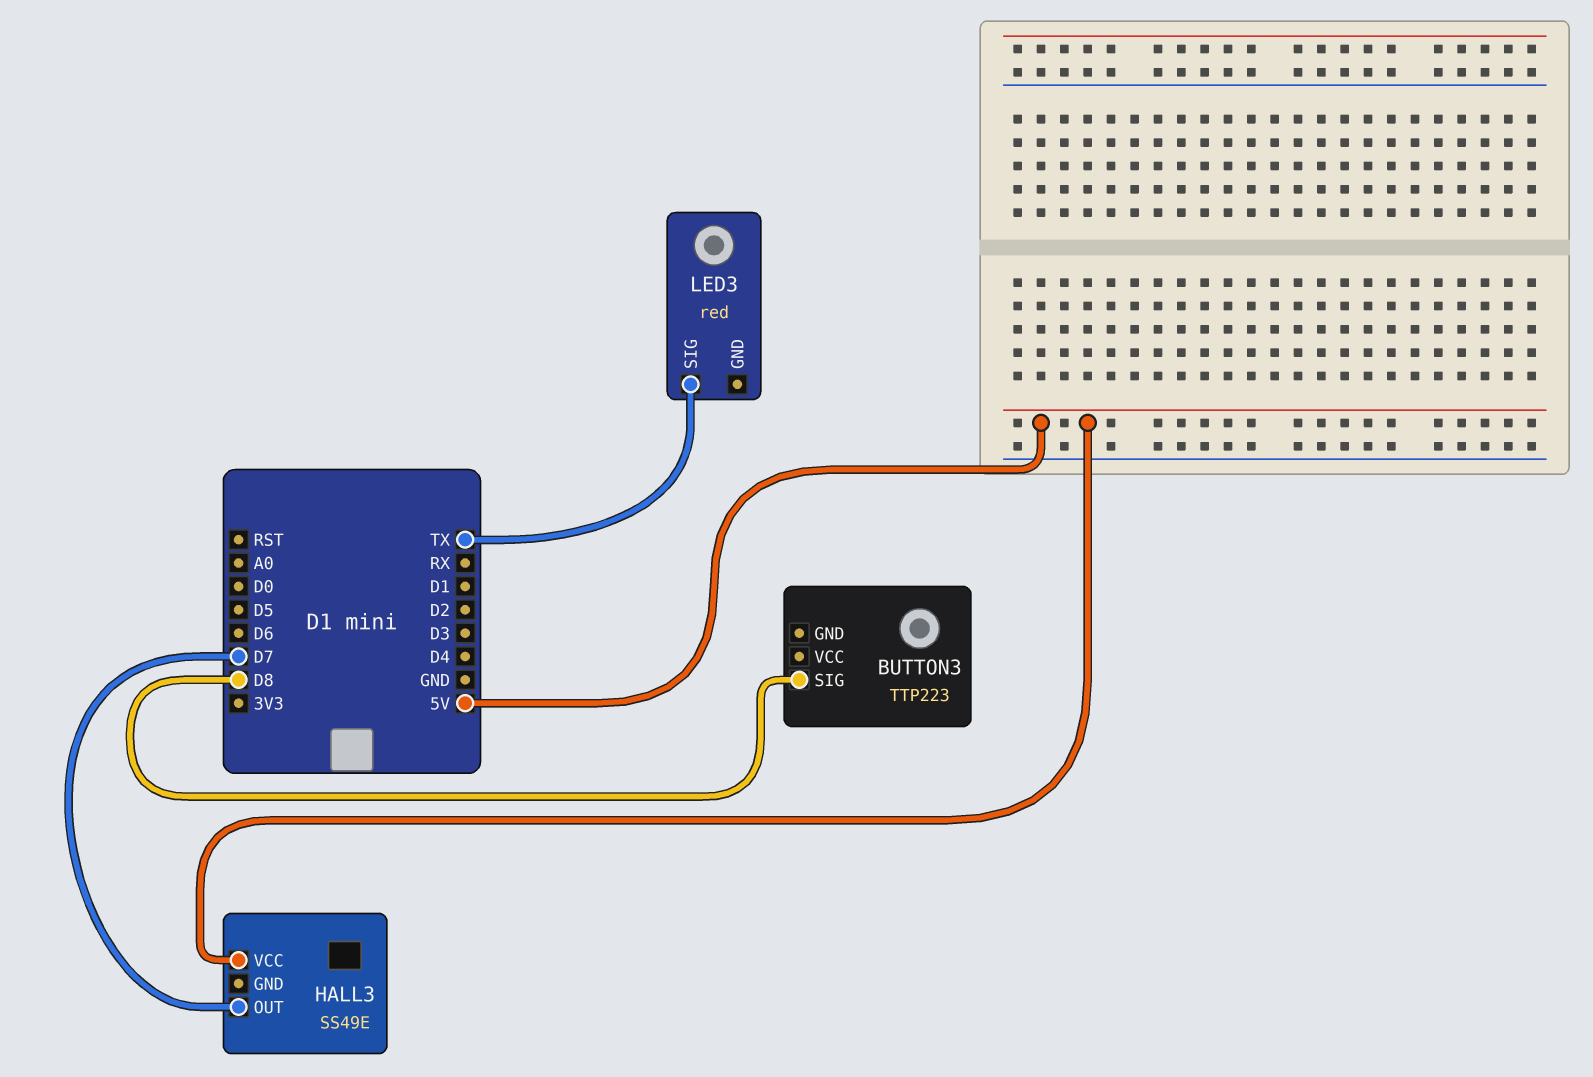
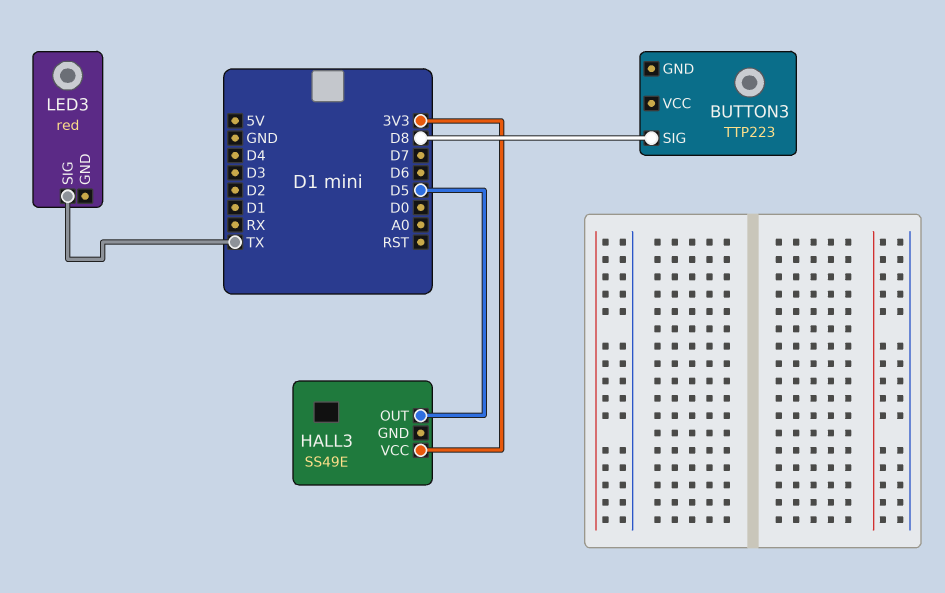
HALL3 pin OUT: D7 -> D5
HALL3 pin VCC: 5V -> 3V3

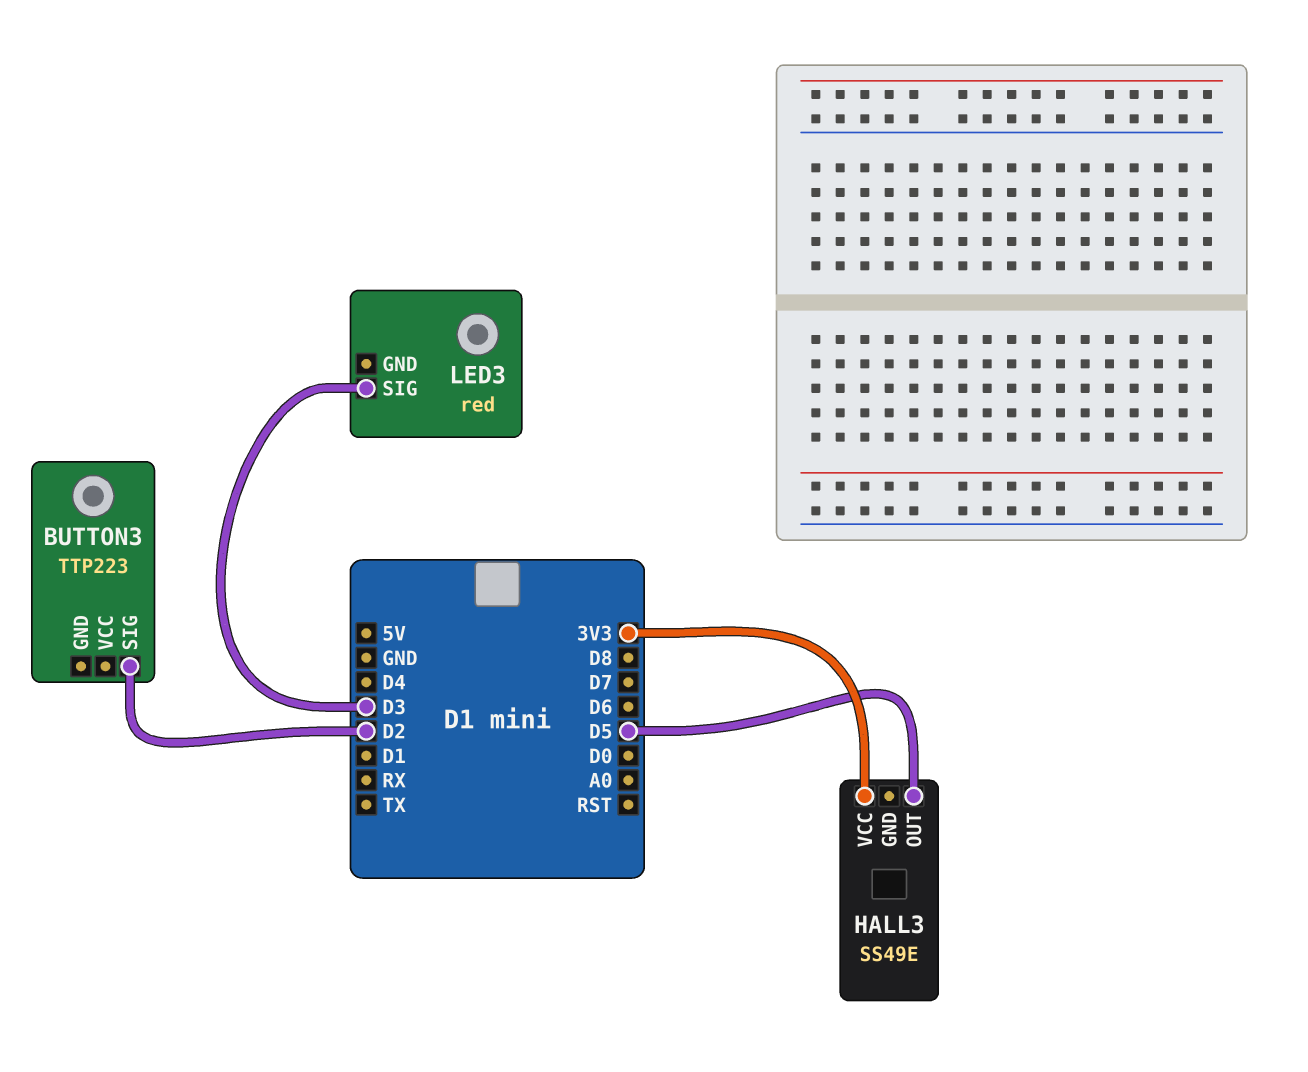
BUTTON3 pin SIG: D8 -> D2
LED3 pin SIG: TX -> D3

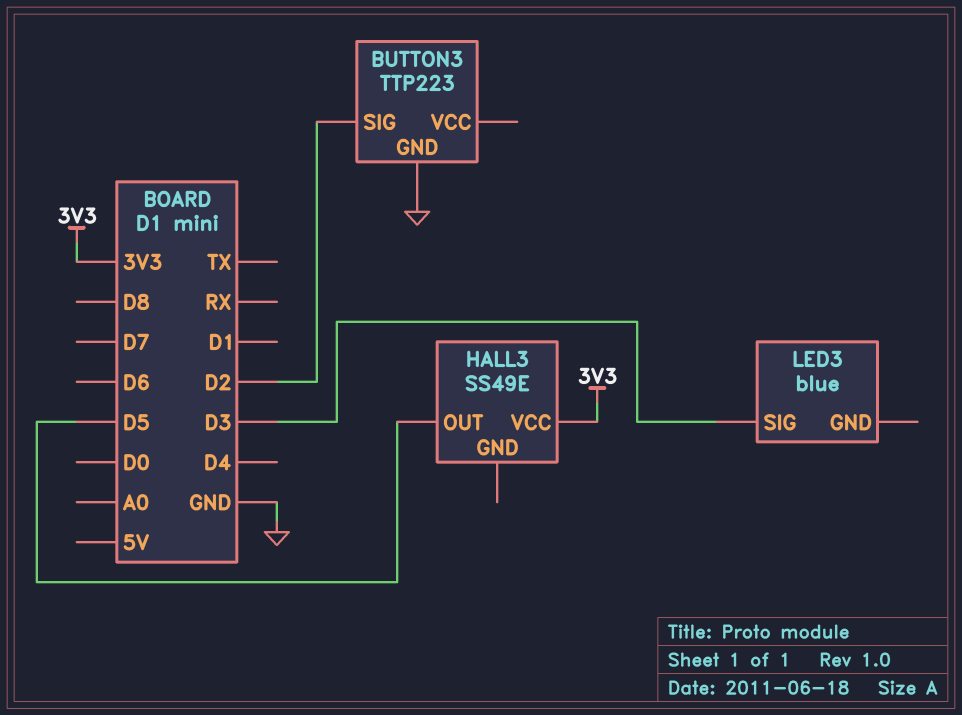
BUTTON3 pin GND: none -> GND
LED3: red -> blue

